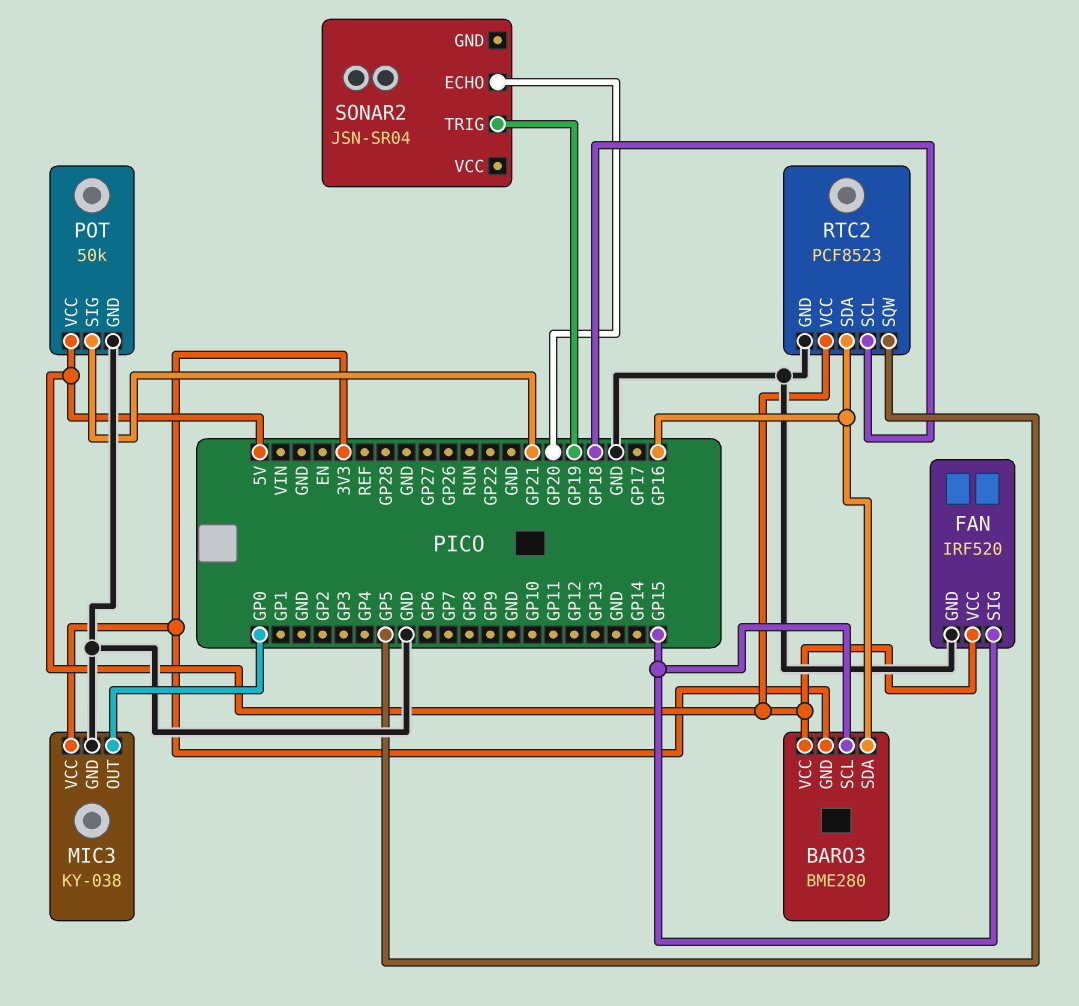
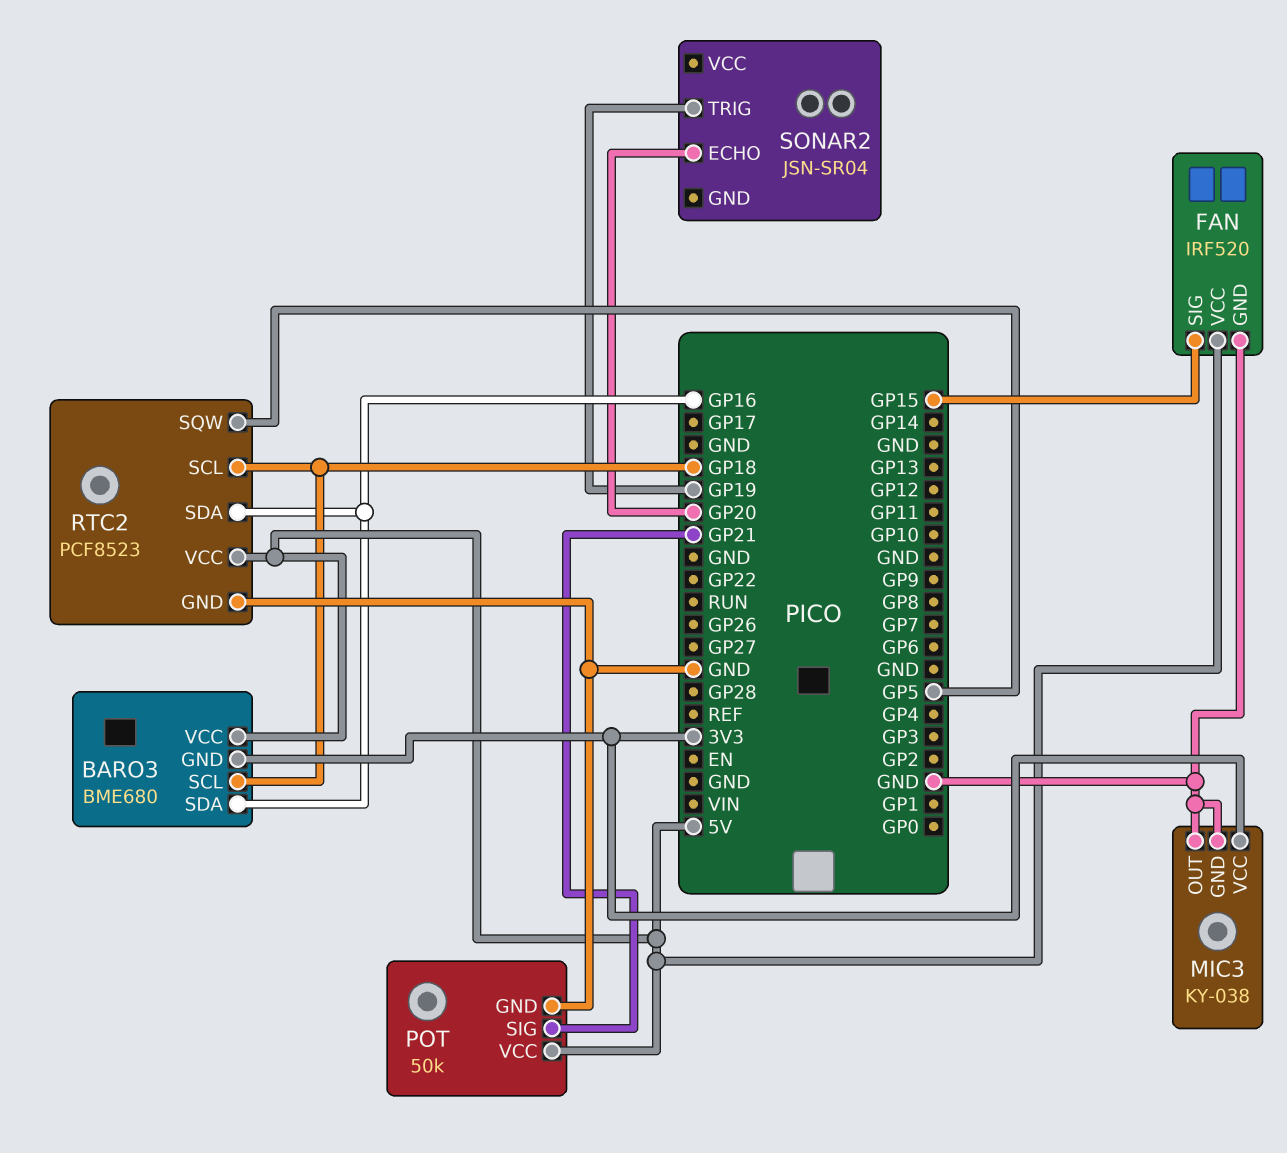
BARO3: BME280 -> BME680
BARO3 pin SCL: GP15 -> GP18
MIC3 pin OUT: GP0 -> GND

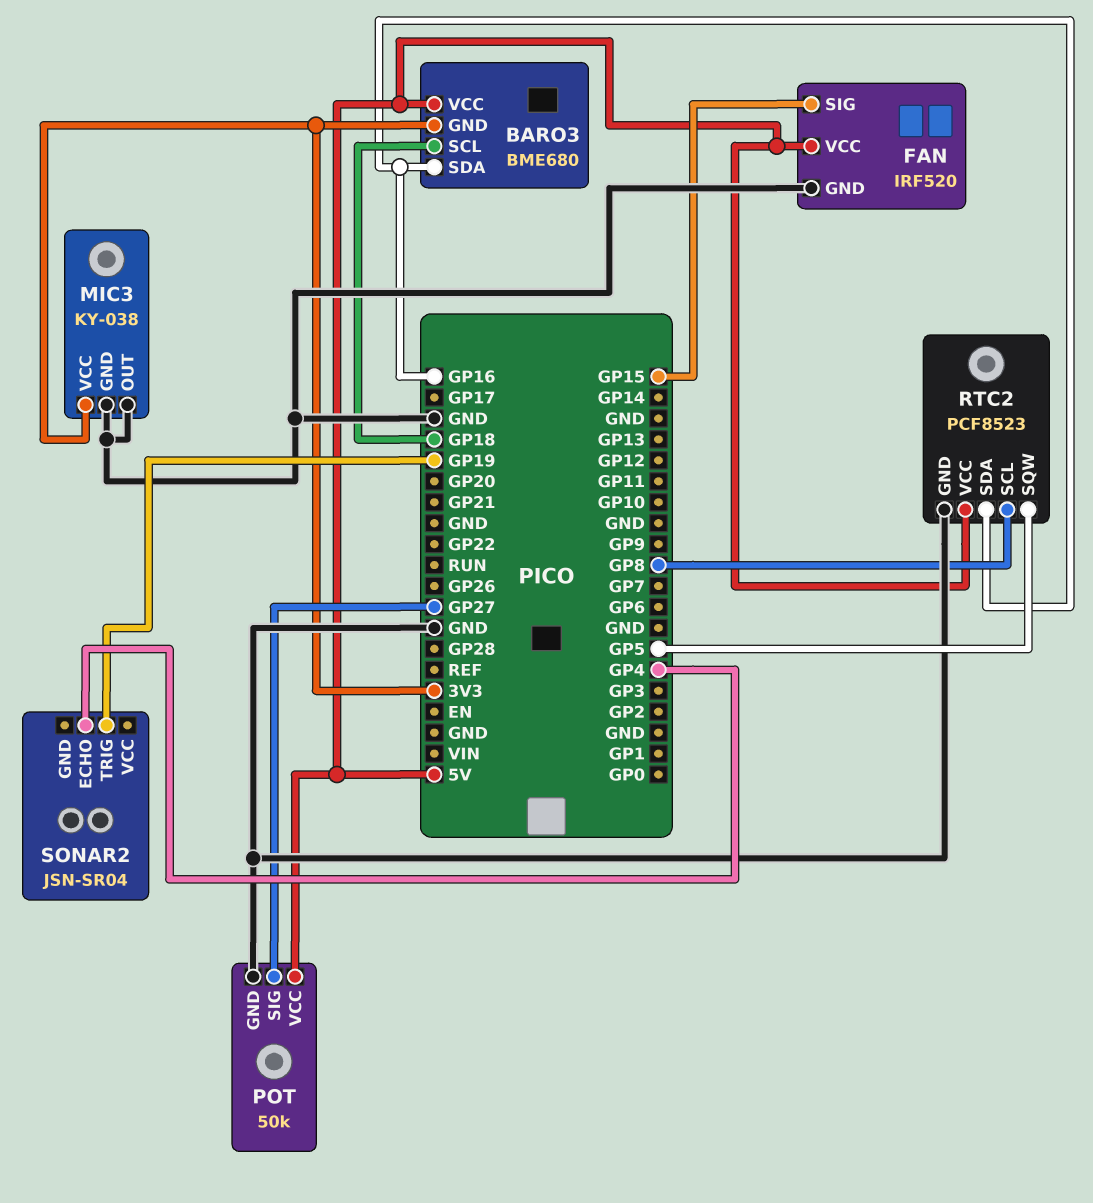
POT pin SIG: GP21 -> GP27
RTC2 pin SCL: GP18 -> GP8
SONAR2 pin ECHO: GP20 -> GP4

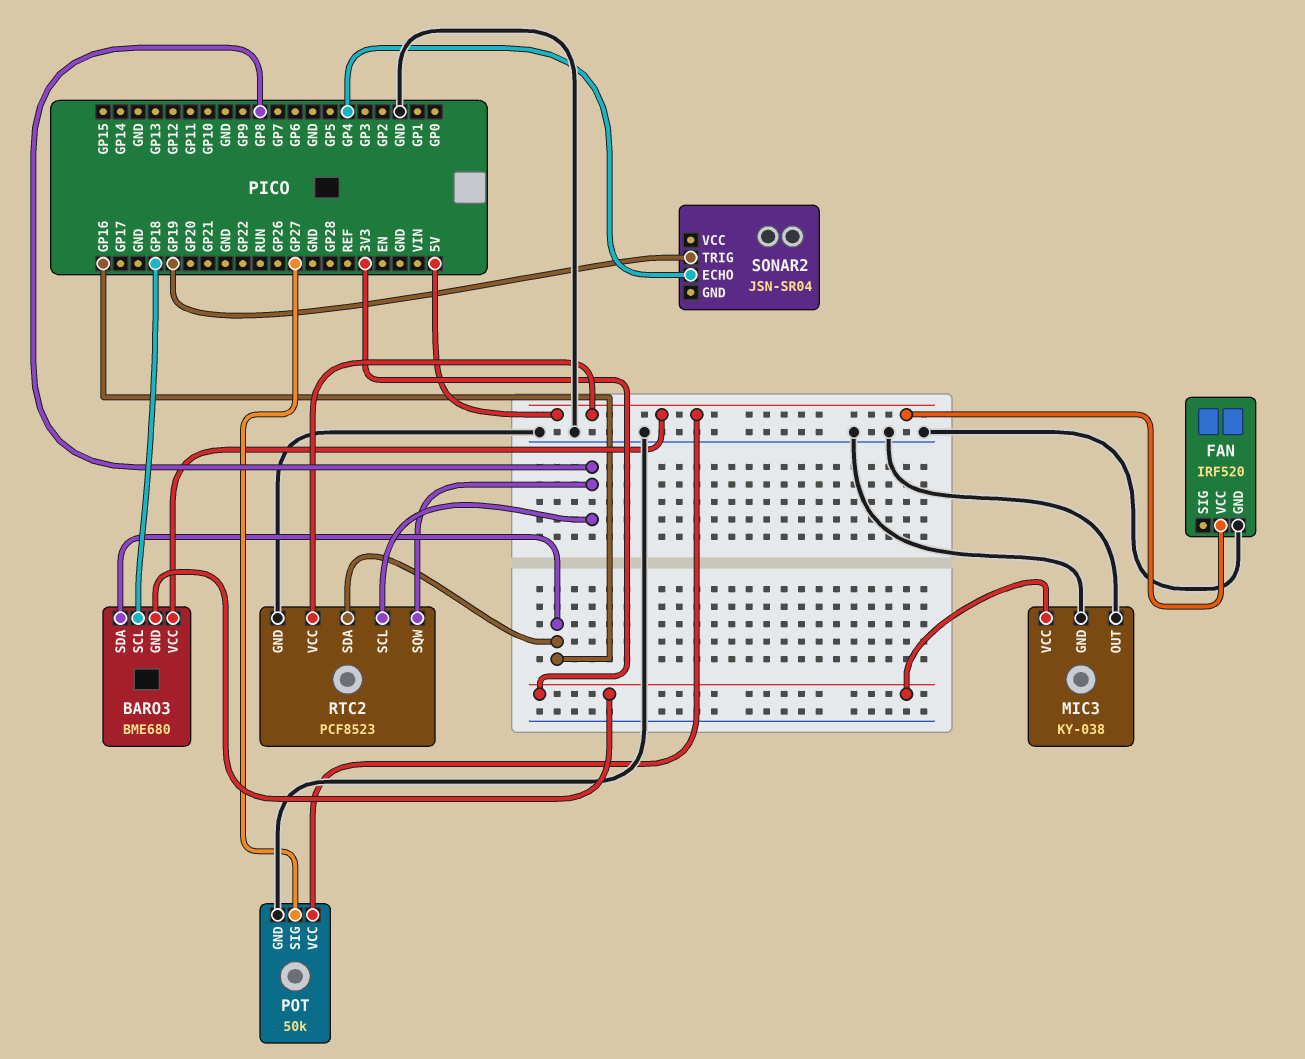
FAN pin SIG: GP15 -> none
RTC2 pin SQW: GP5 -> GP8

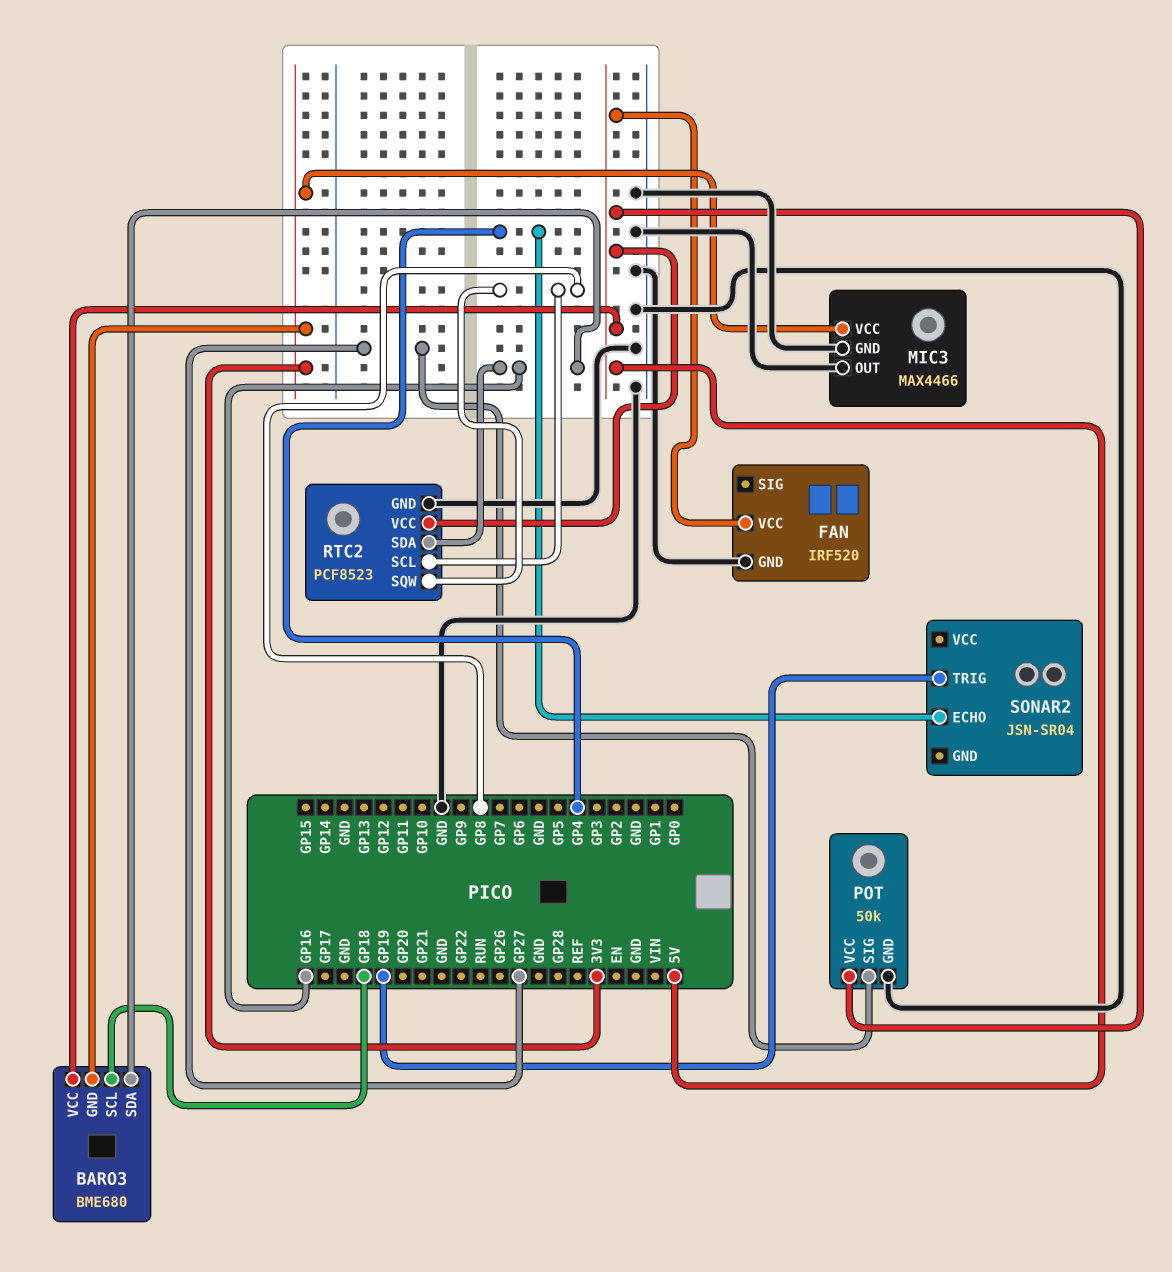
MIC3: KY-038 -> MAX4466

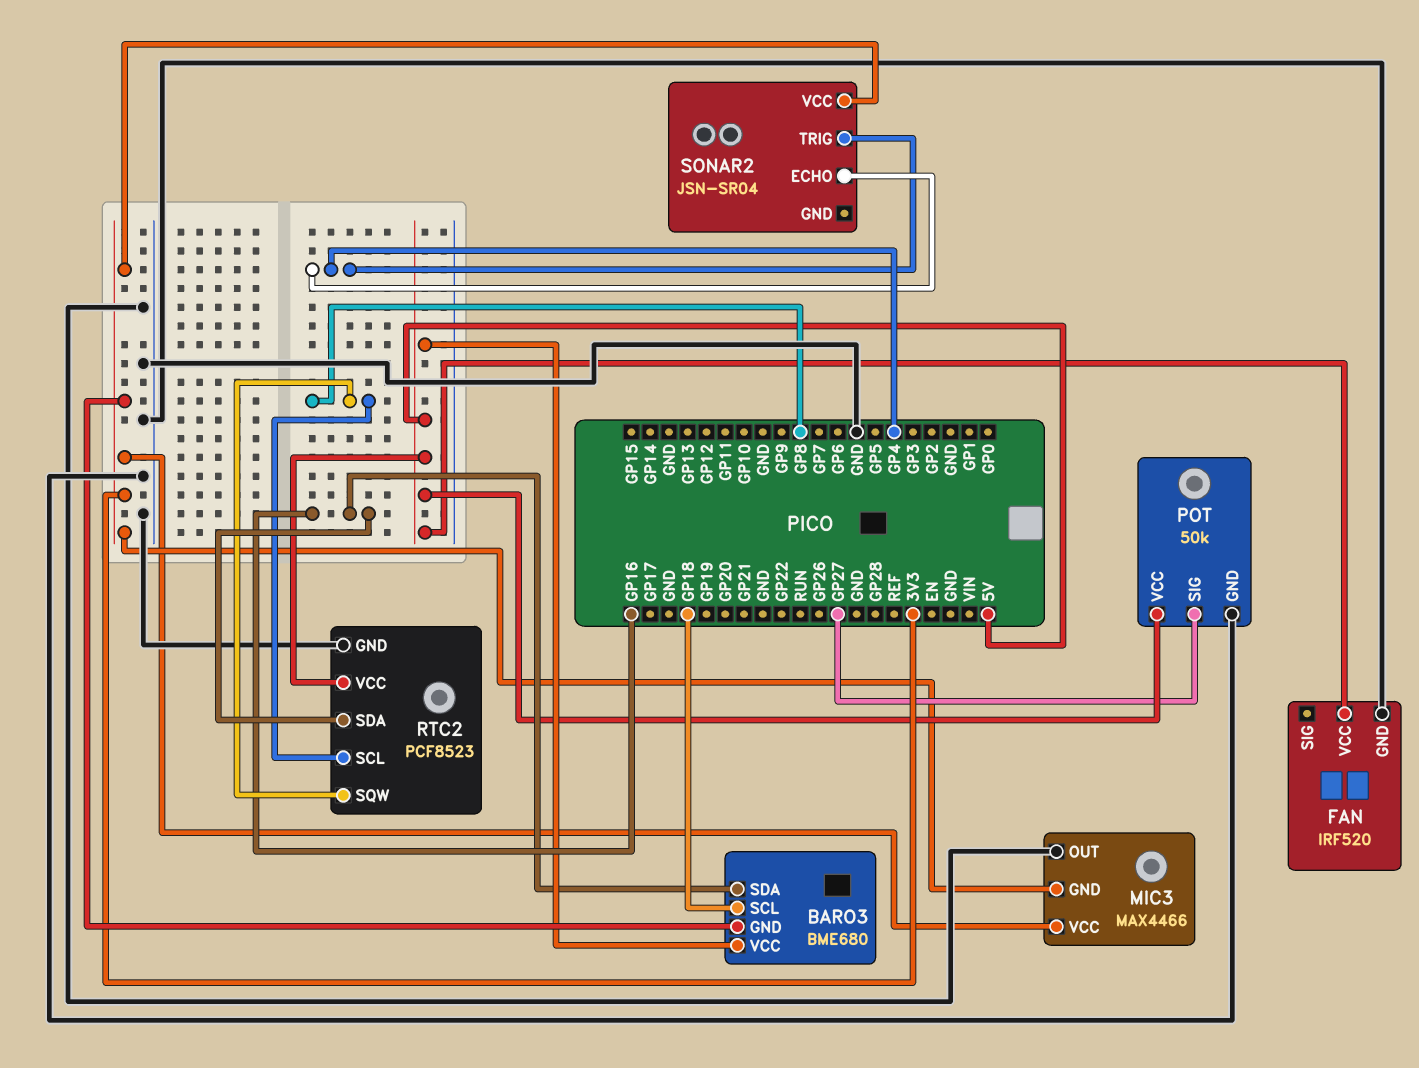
MIC3 pin GND: GND -> 3V3
SONAR2 pin TRIG: GP19 -> GP4
SONAR2 pin VCC: none -> 3V3

